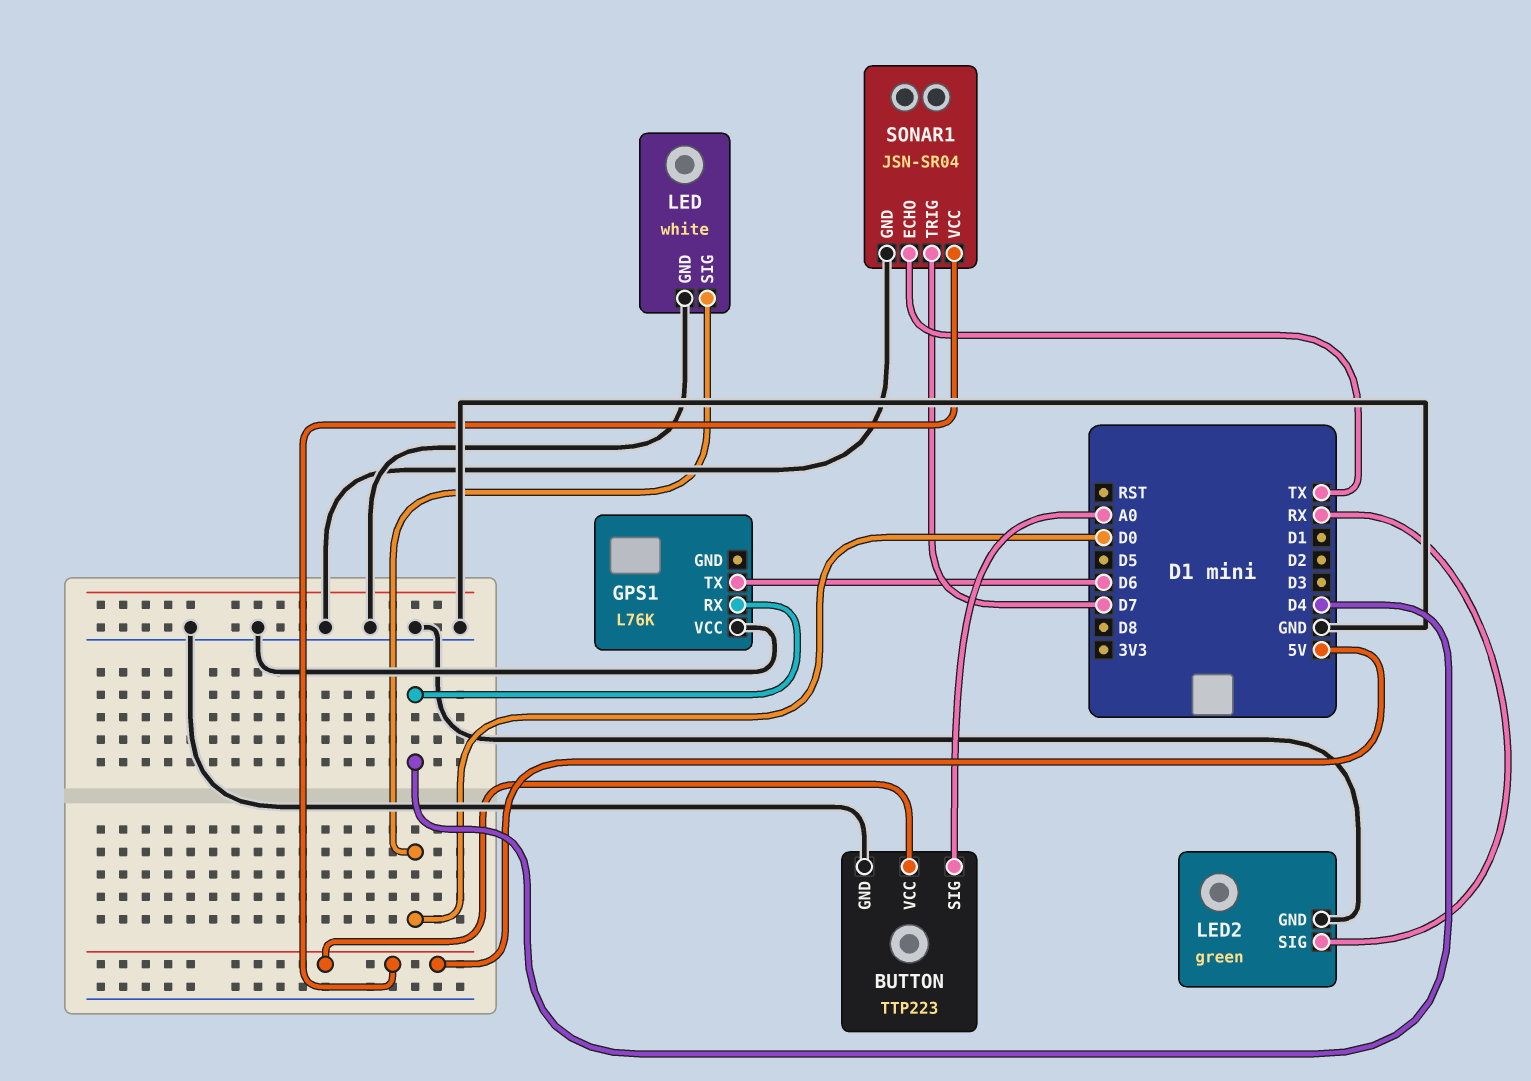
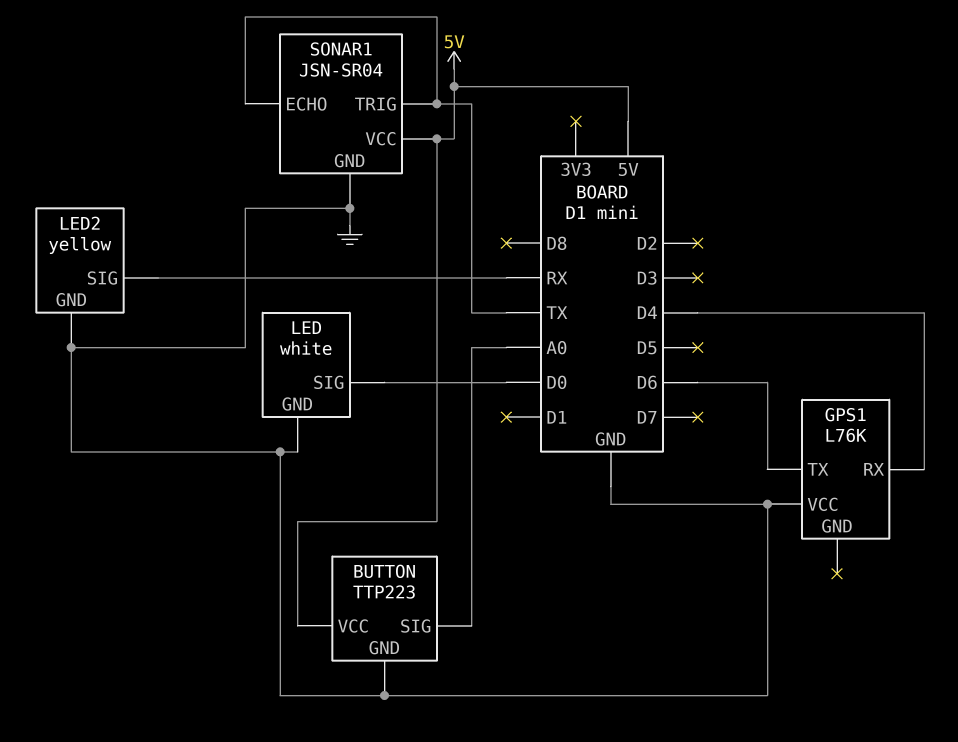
LED2: green -> yellow
SONAR1 pin TRIG: D7 -> TX

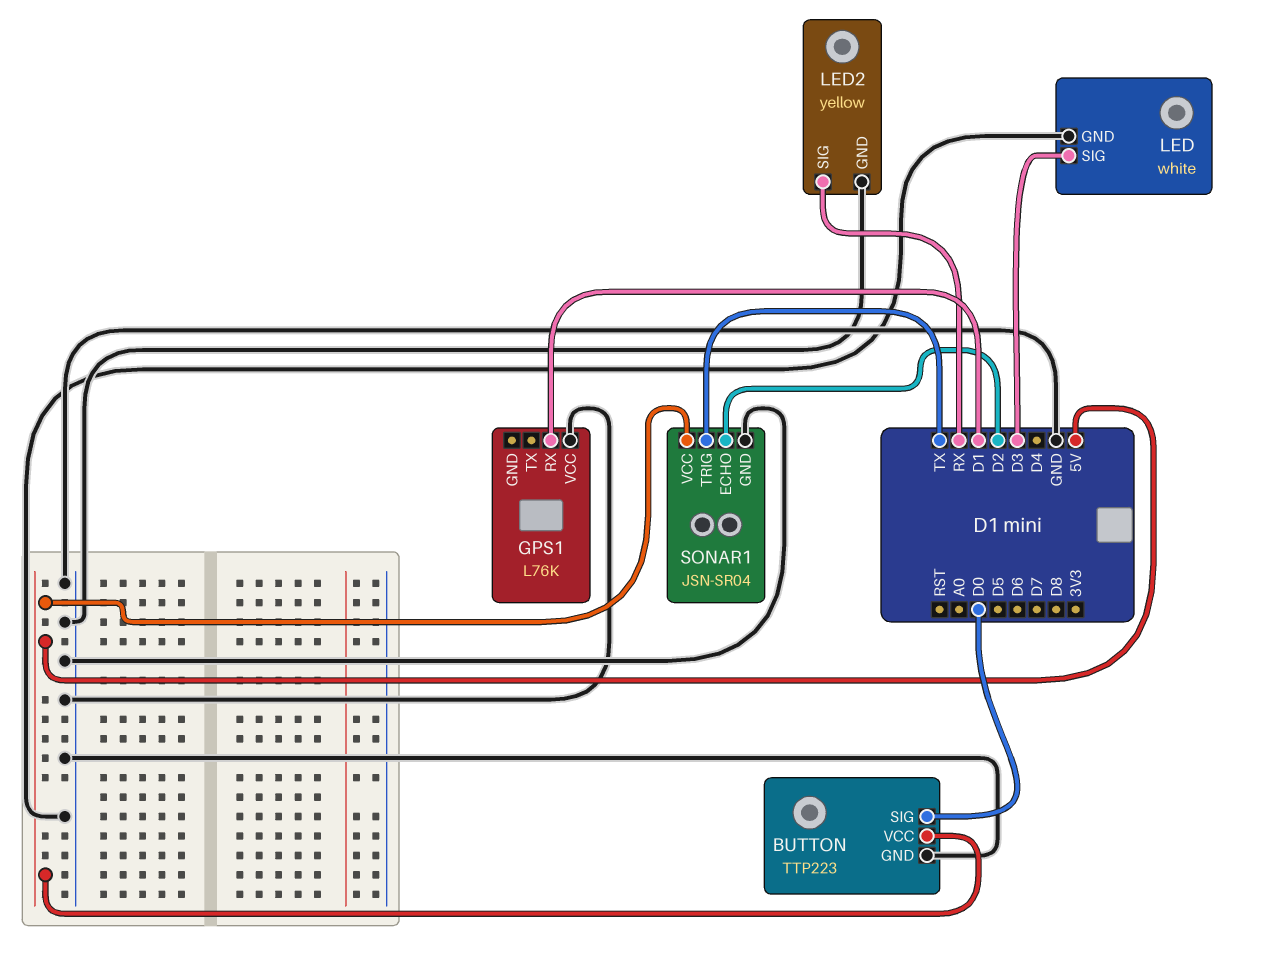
BUTTON pin SIG: A0 -> D0
GPS1 pin RX: D4 -> D1
GPS1 pin TX: D6 -> none
LED pin SIG: D0 -> D3
SONAR1 pin ECHO: TX -> D2

